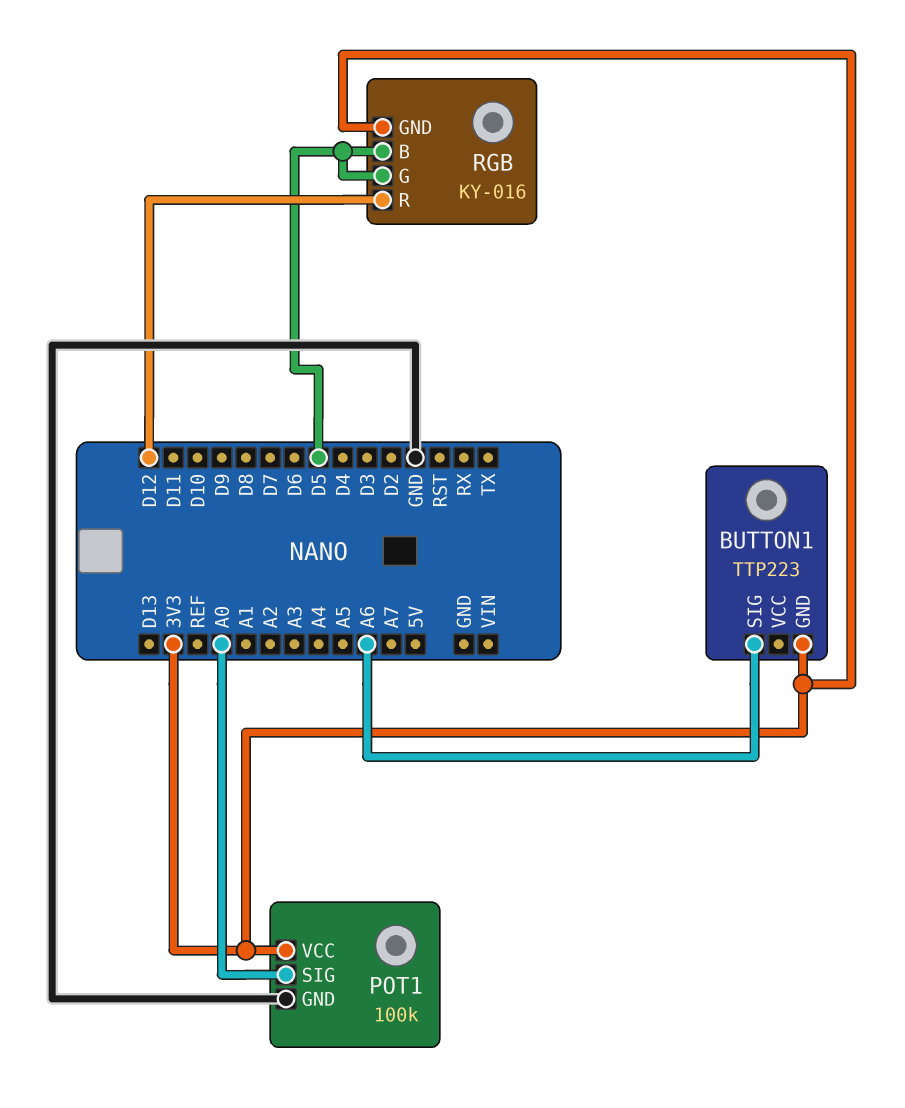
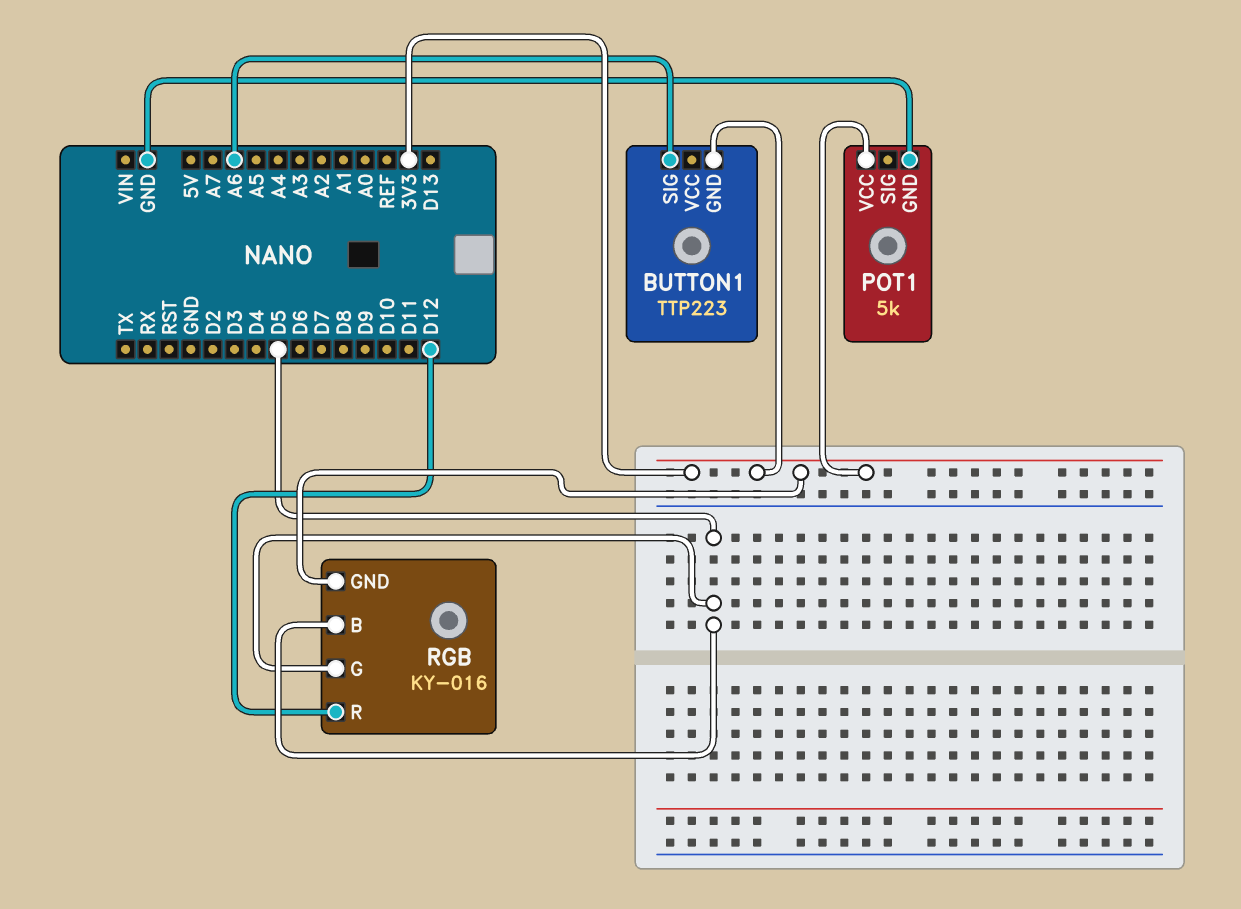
POT1: 100k -> 5k
POT1 pin SIG: A0 -> none

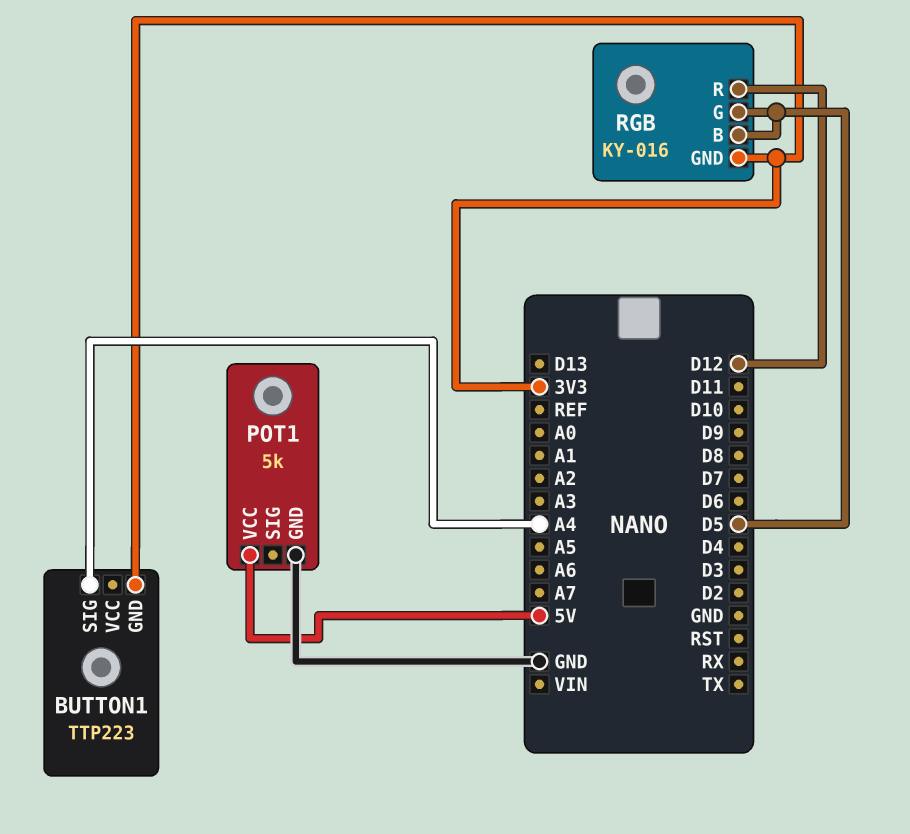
BUTTON1 pin SIG: A6 -> A4
POT1 pin VCC: 3V3 -> 5V

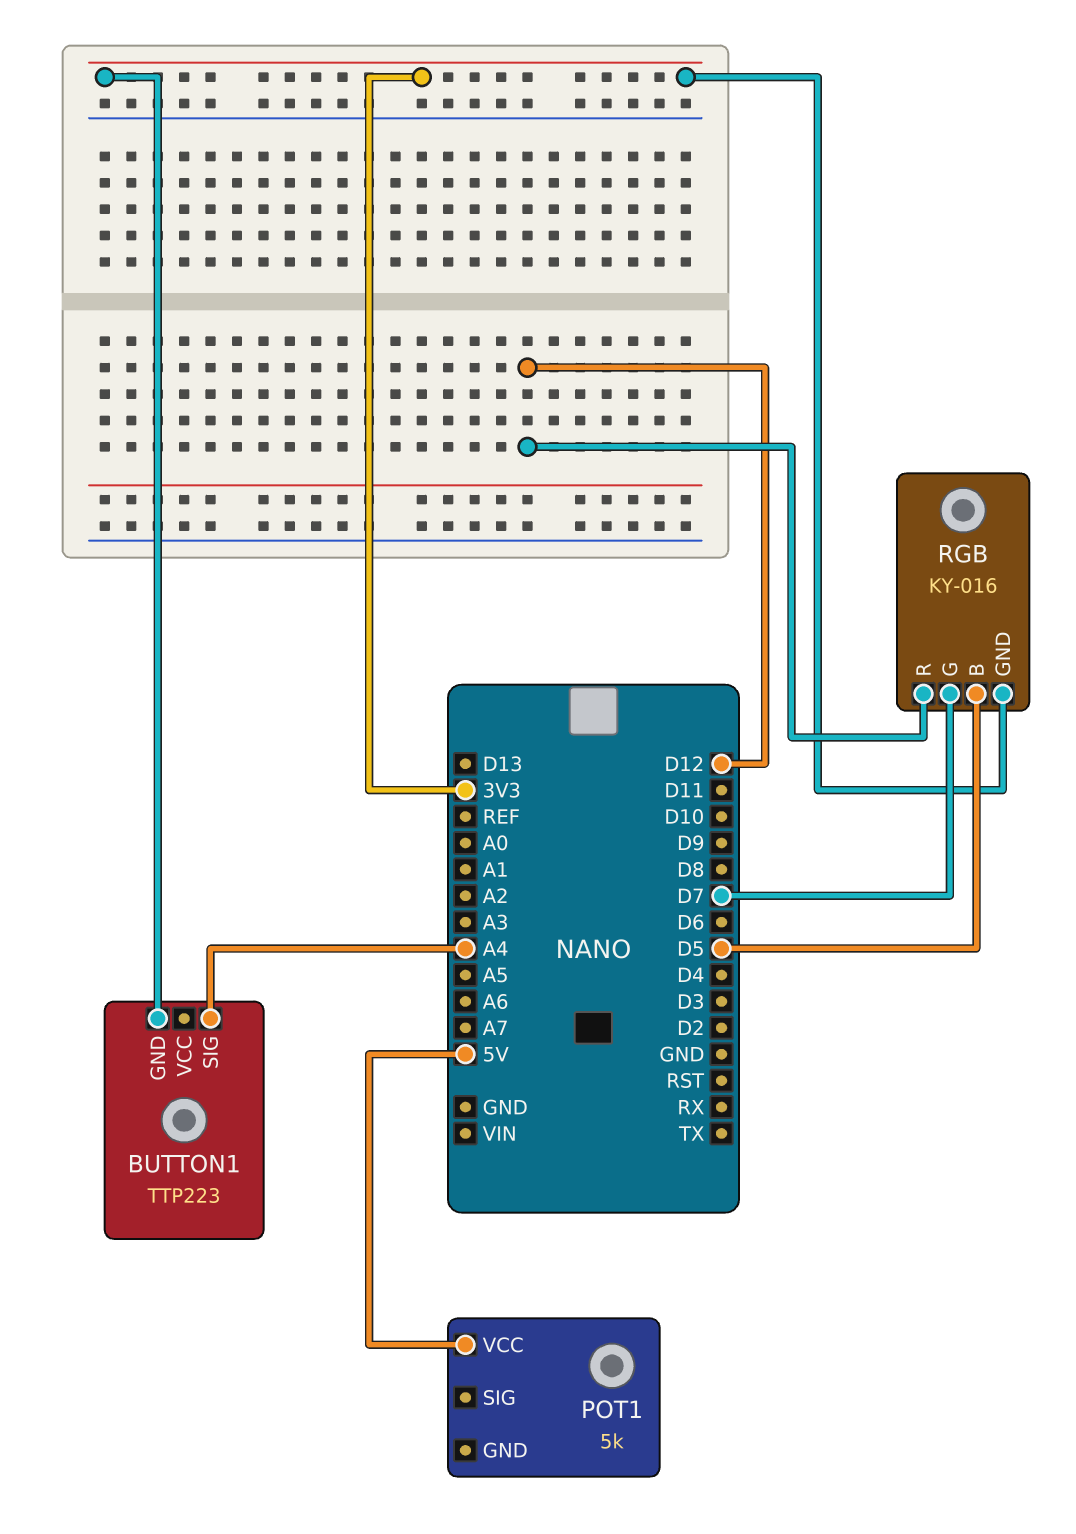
POT1 pin GND: GND -> none
RGB pin G: D5 -> D7

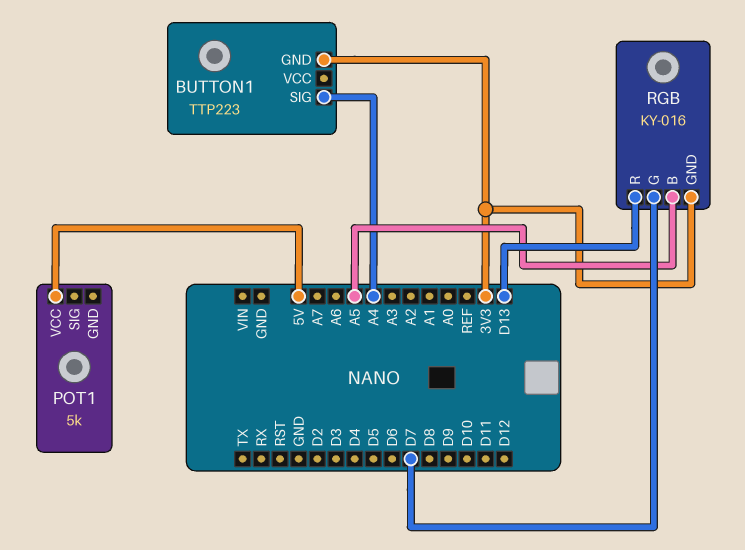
RGB pin B: D5 -> A5
RGB pin R: D12 -> D13

